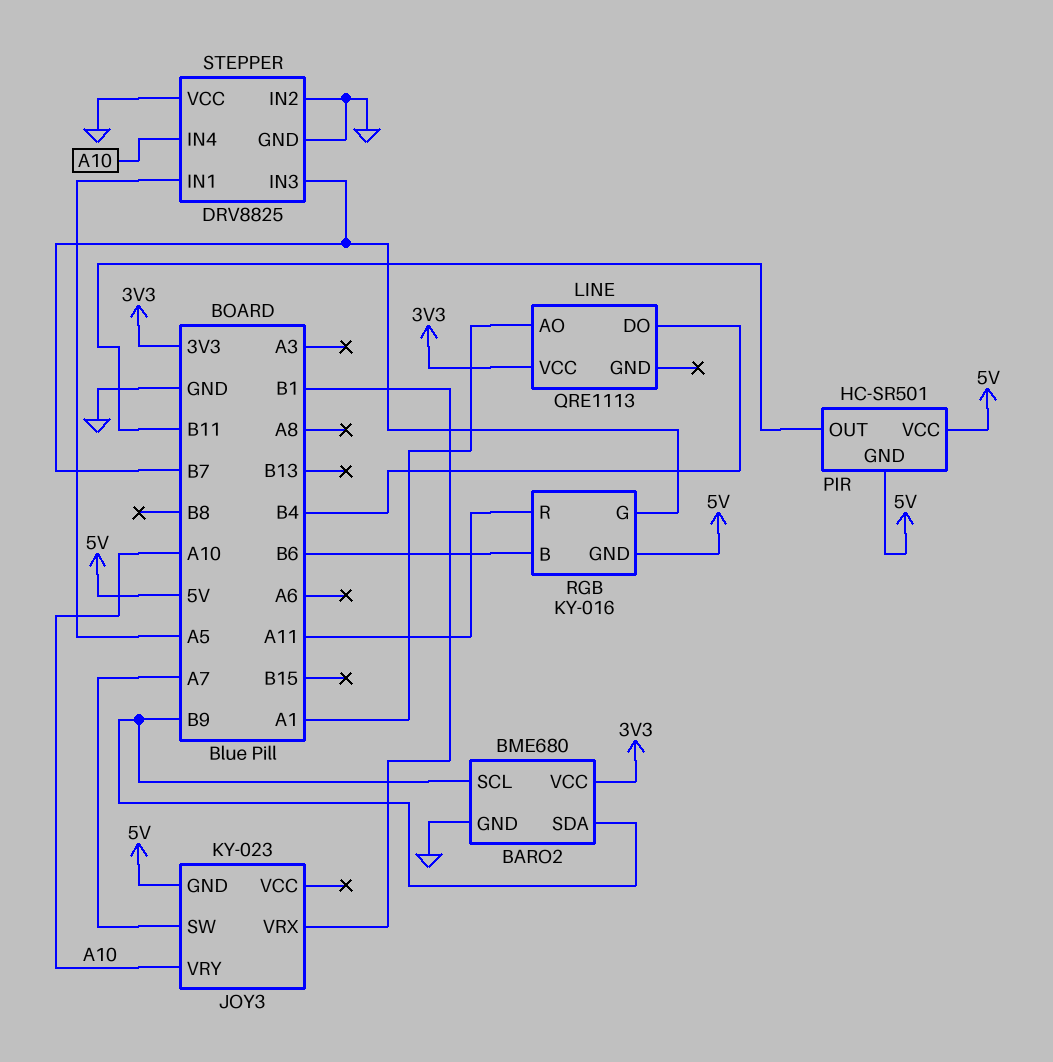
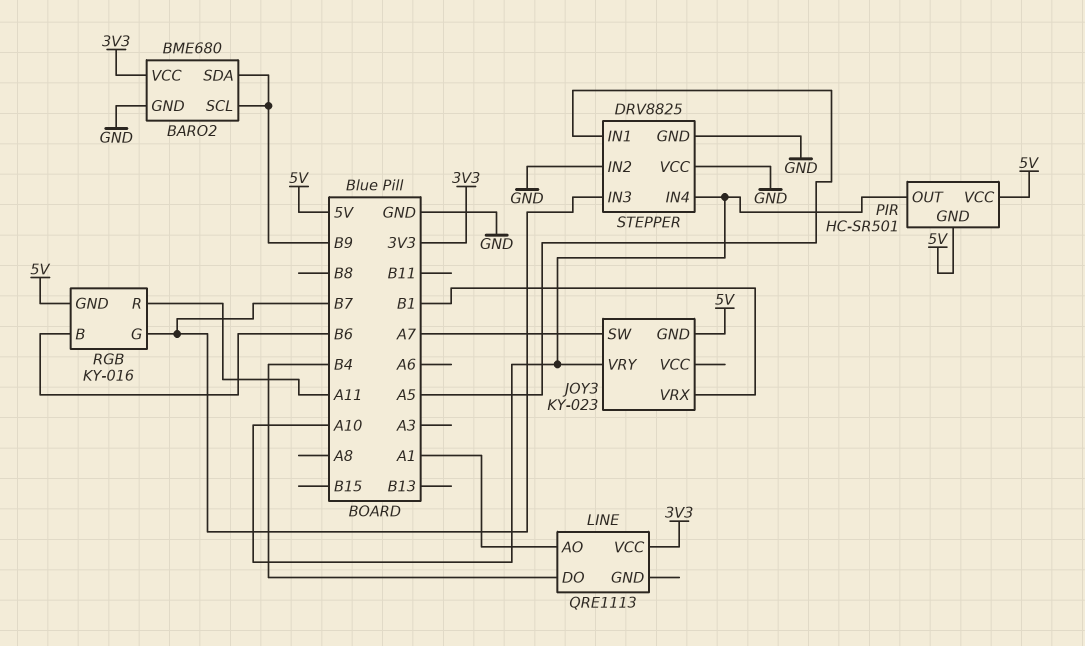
PIR pin OUT: B11 -> A10

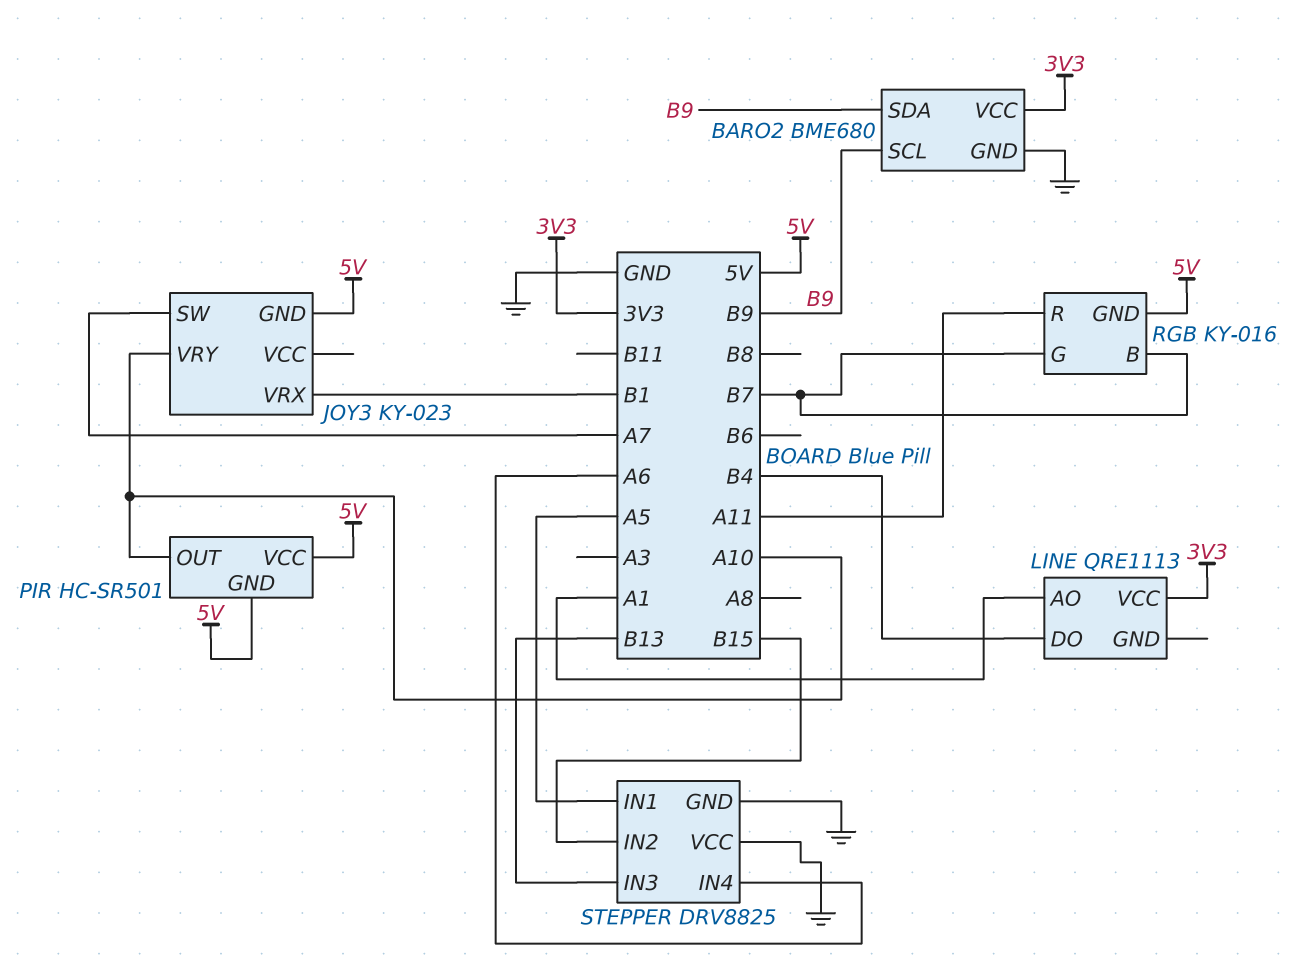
RGB pin B: B6 -> B7
STEPPER pin IN2: GND -> B15
STEPPER pin IN3: B7 -> B13
STEPPER pin IN4: A10 -> A6

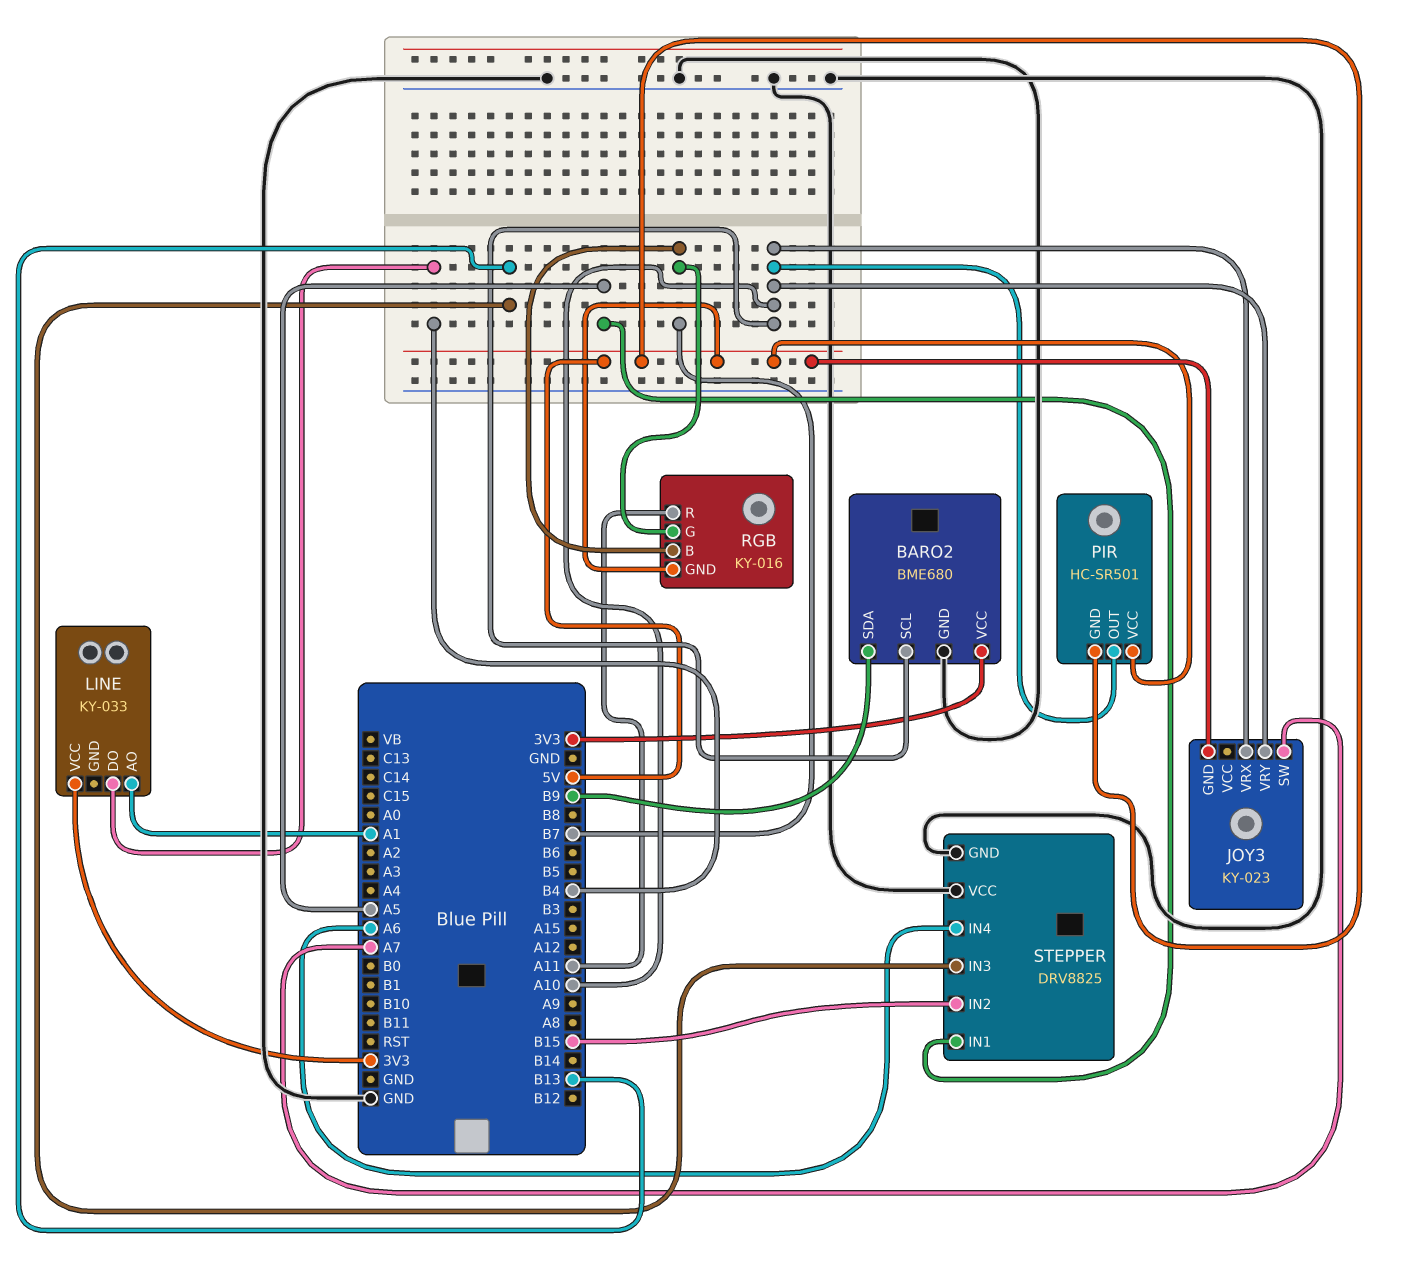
BARO2 pin SCL: B9 -> A10
JOY3 pin VRX: B1 -> A10
LINE: QRE1113 -> KY-033

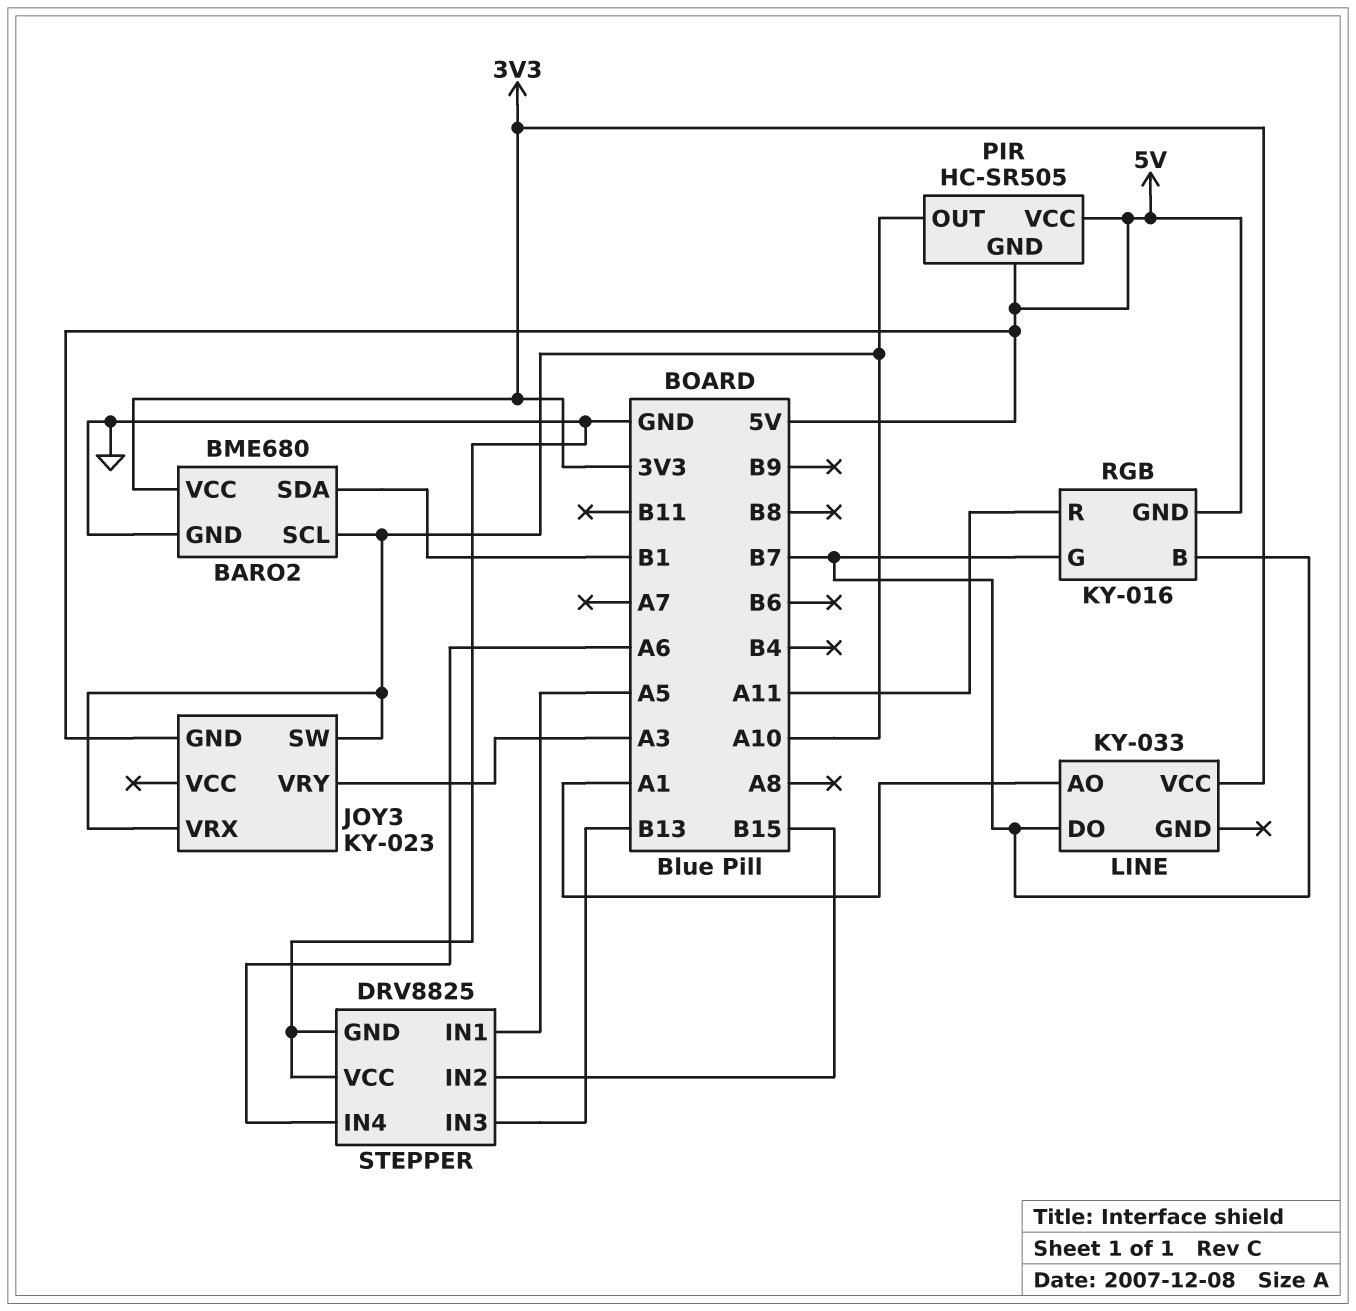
BARO2 pin SDA: B9 -> B1
JOY3 pin SW: A7 -> A10
JOY3 pin VRY: A10 -> A3
LINE pin DO: B4 -> B7
PIR: HC-SR501 -> HC-SR505

